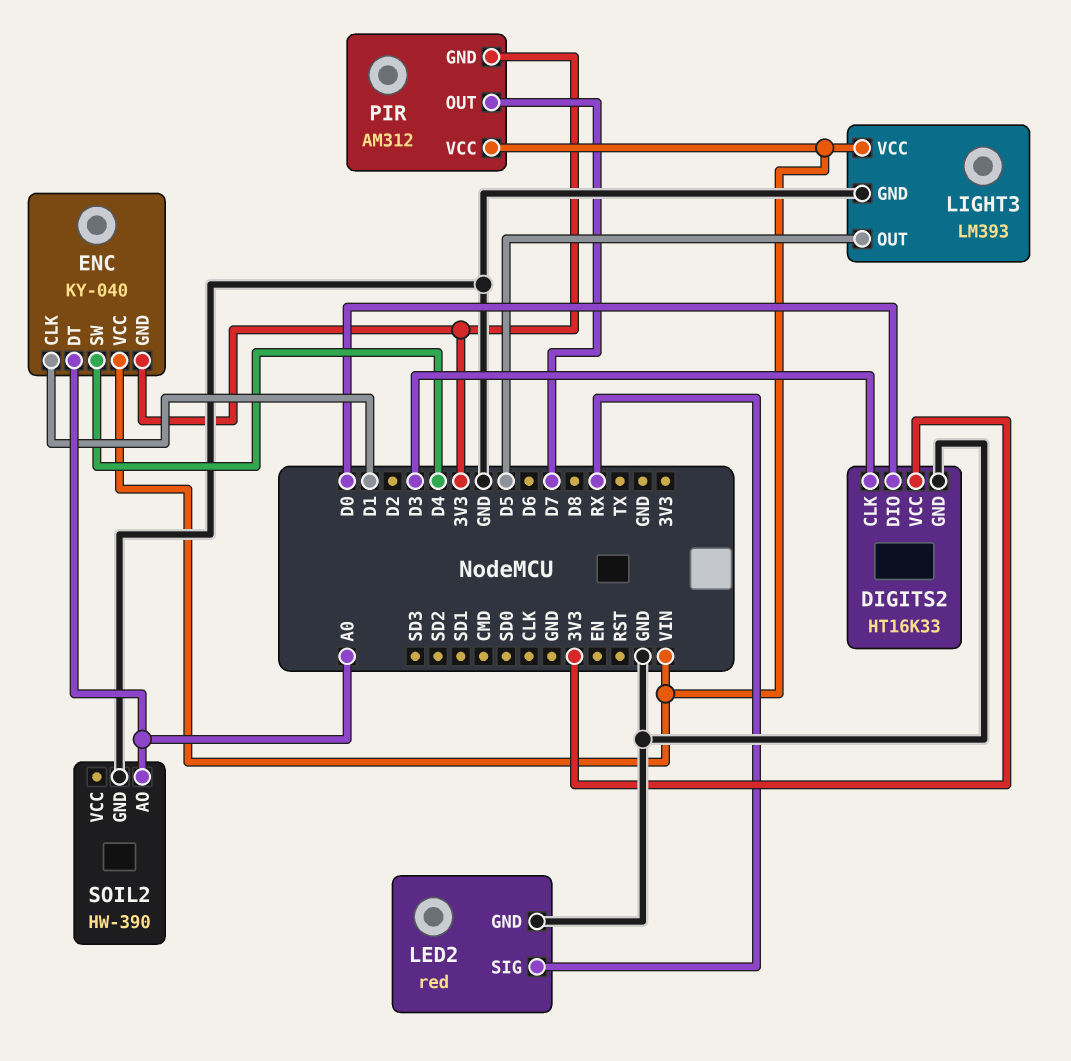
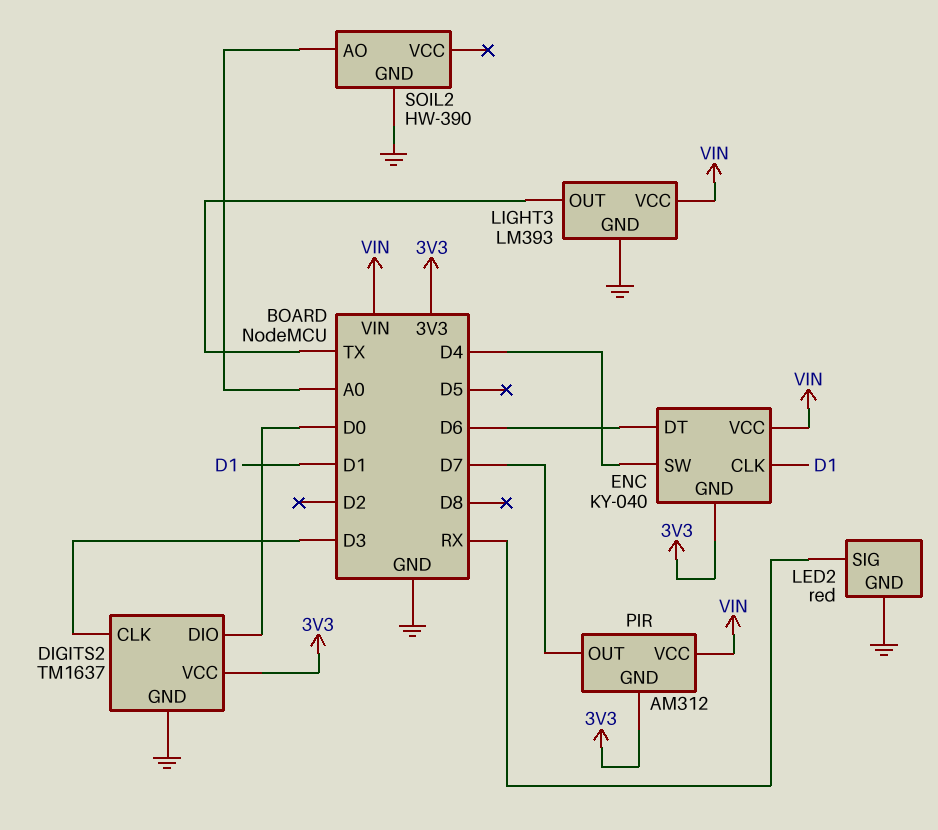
DIGITS2: HT16K33 -> TM1637
ENC pin DT: A0 -> D6
LIGHT3 pin OUT: D5 -> TX

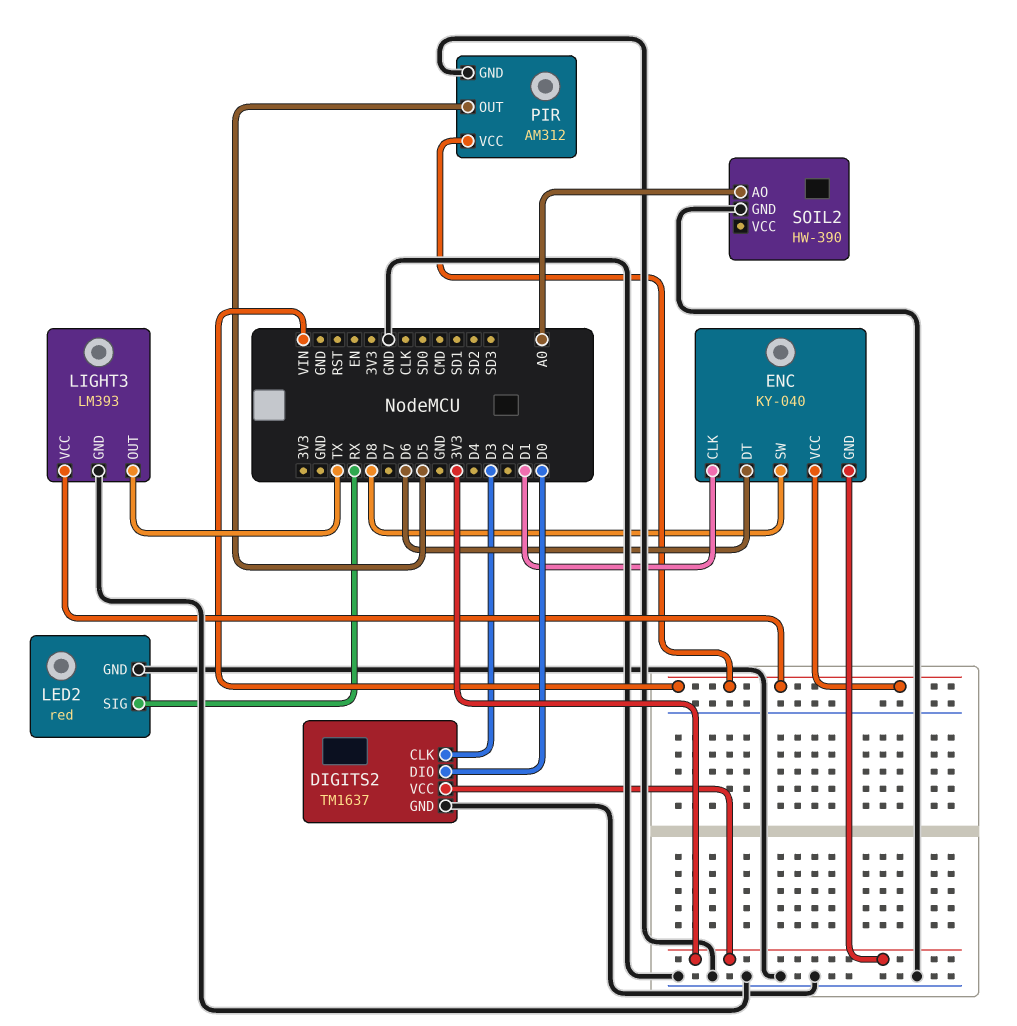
ENC pin SW: D4 -> D8
PIR pin GND: 3V3 -> GND
PIR pin OUT: D7 -> D5

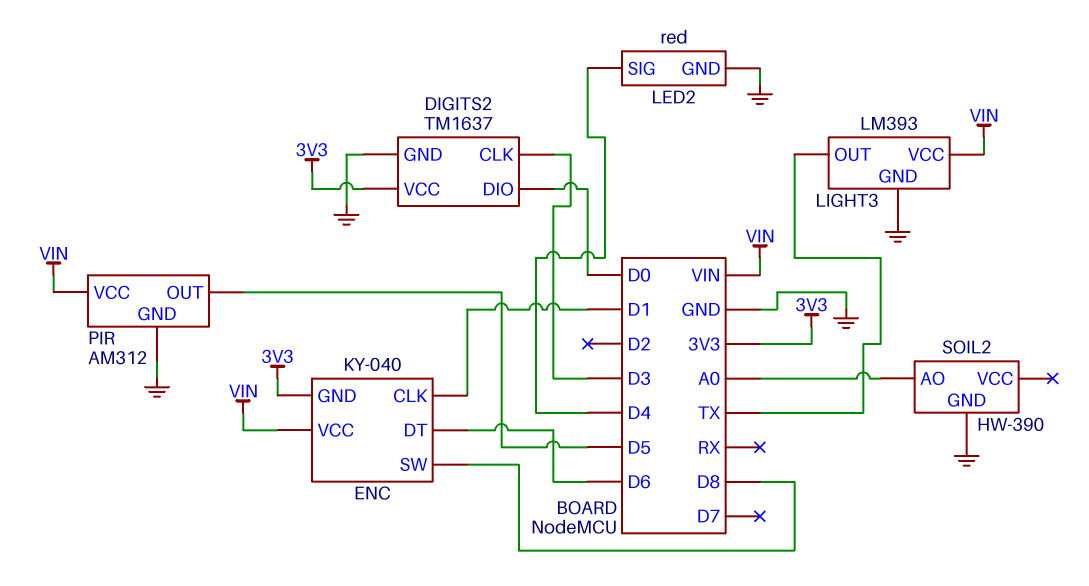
LED2 pin SIG: RX -> D4

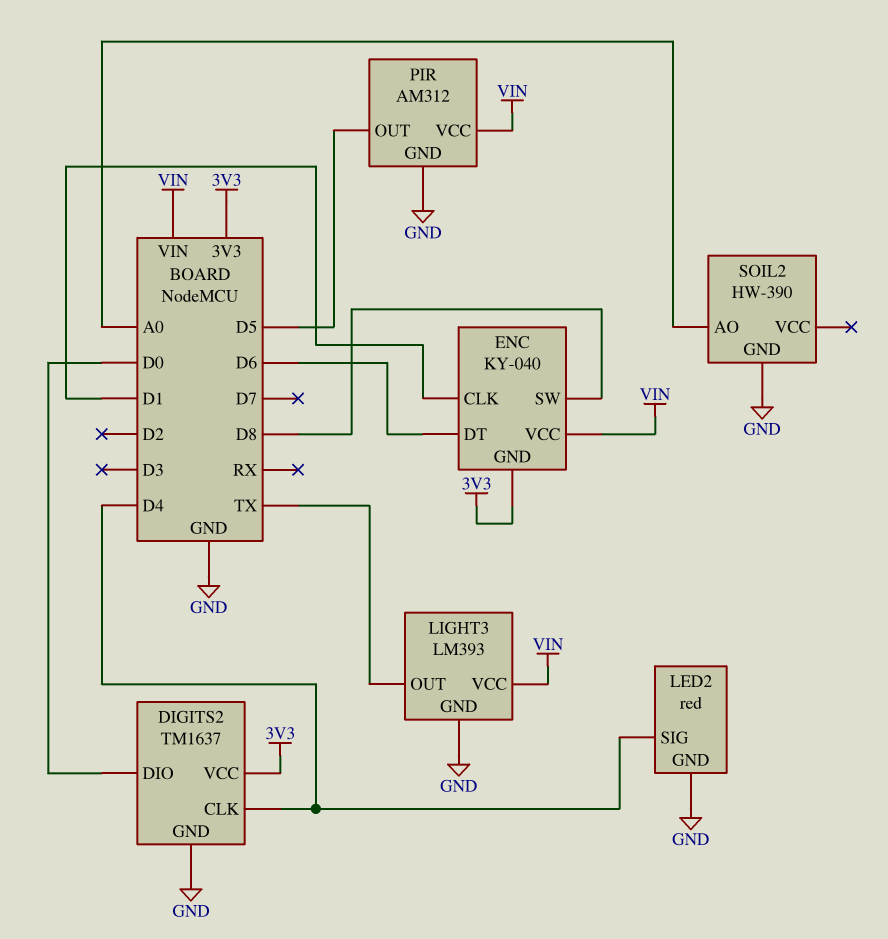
DIGITS2 pin CLK: D3 -> D4

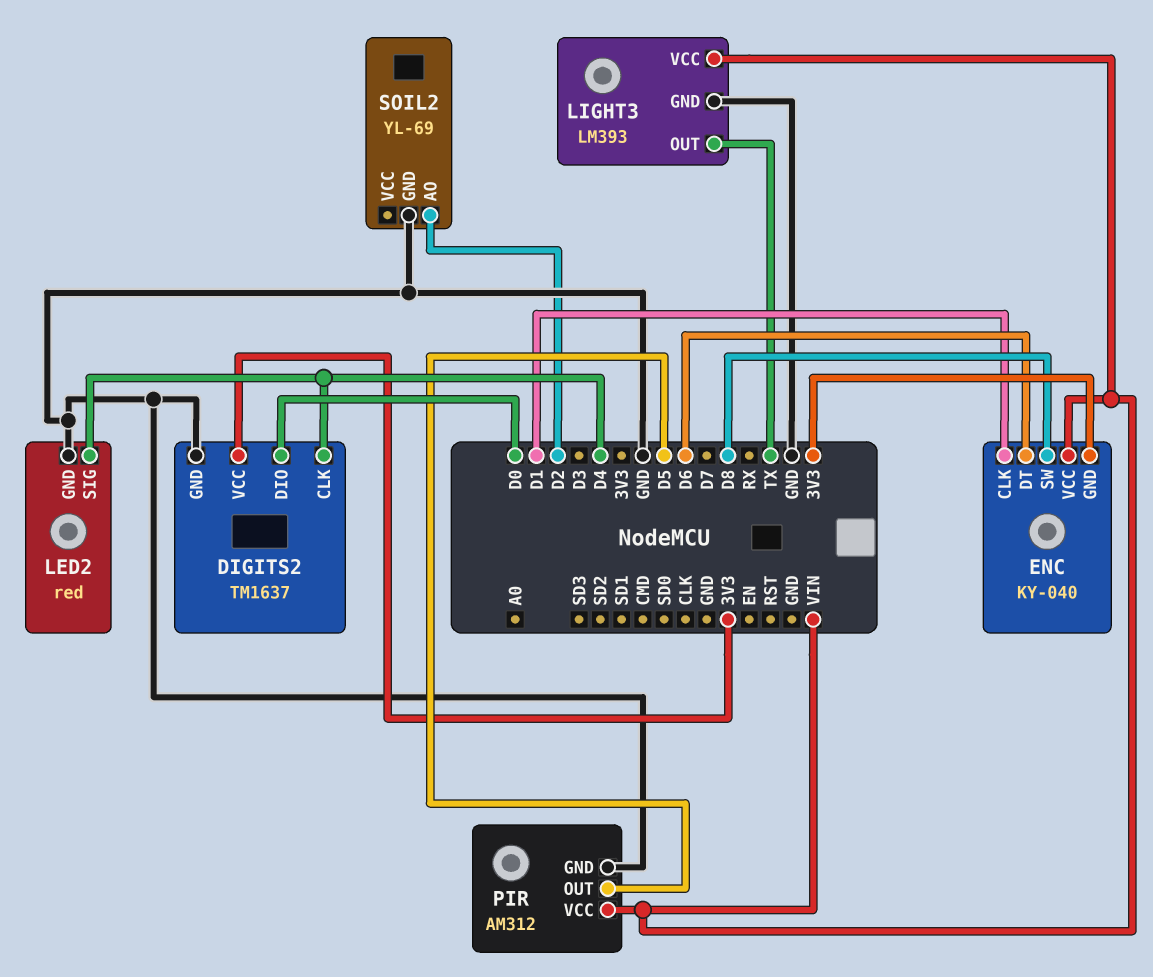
SOIL2: HW-390 -> YL-69
SOIL2 pin AO: A0 -> D2

